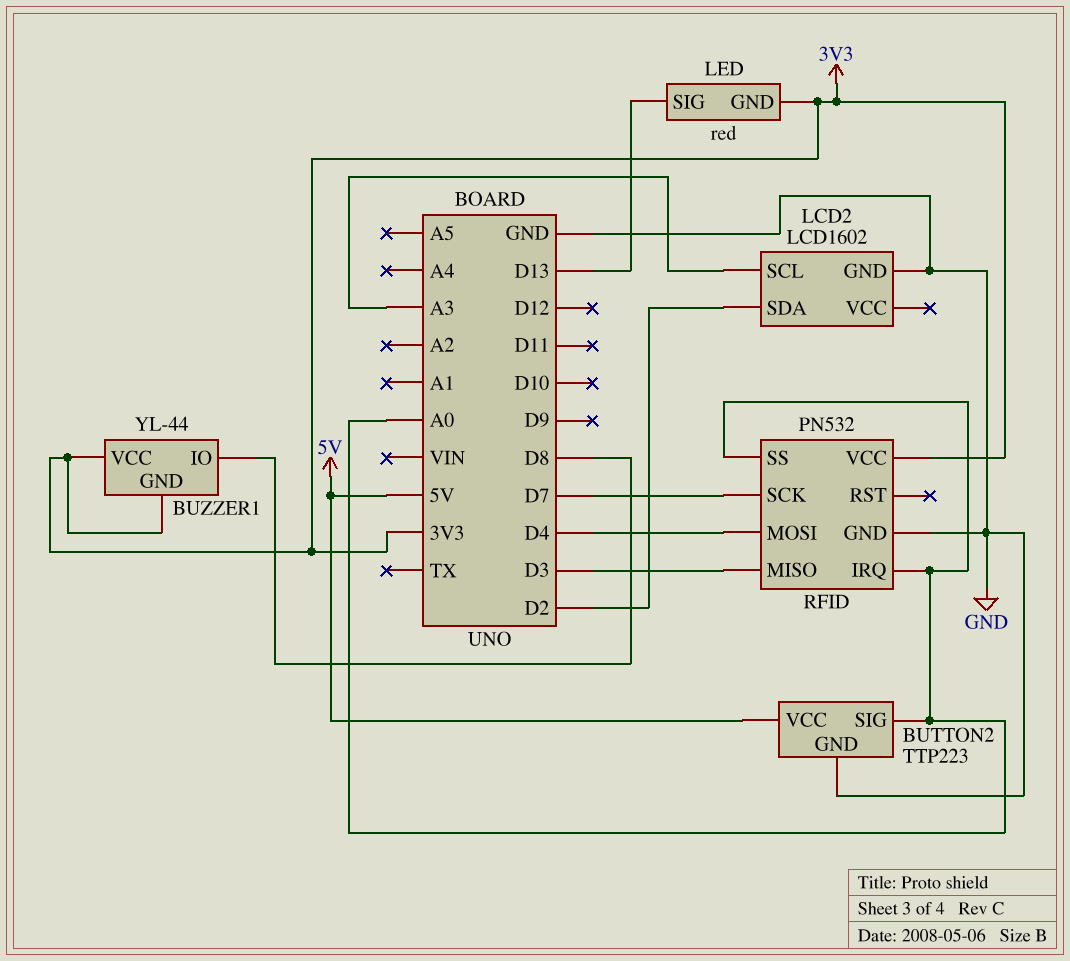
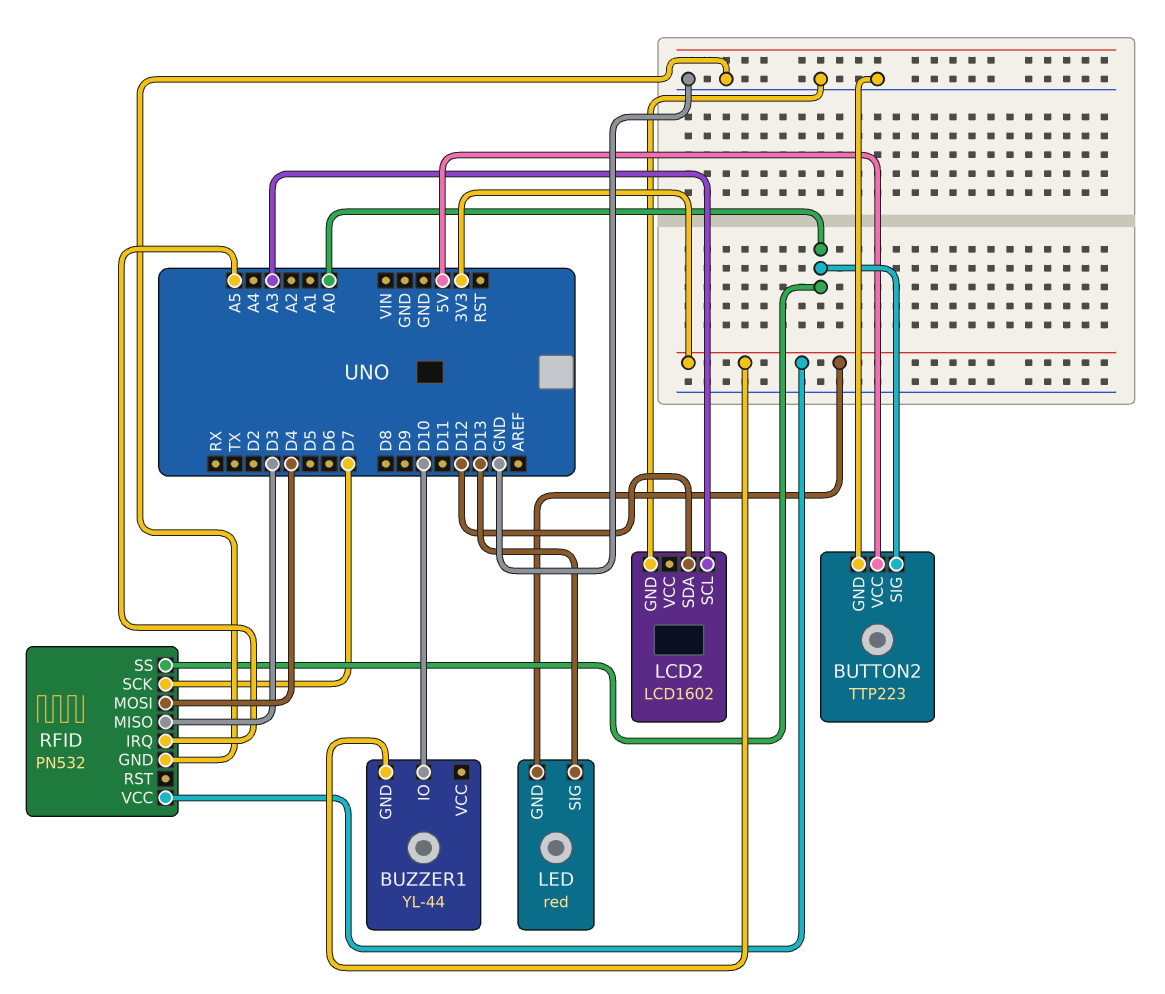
BUZZER1 pin IO: D8 -> D10
BUZZER1 pin VCC: 3V3 -> none
LCD2 pin SDA: D2 -> D12
RFID pin IRQ: A0 -> A5

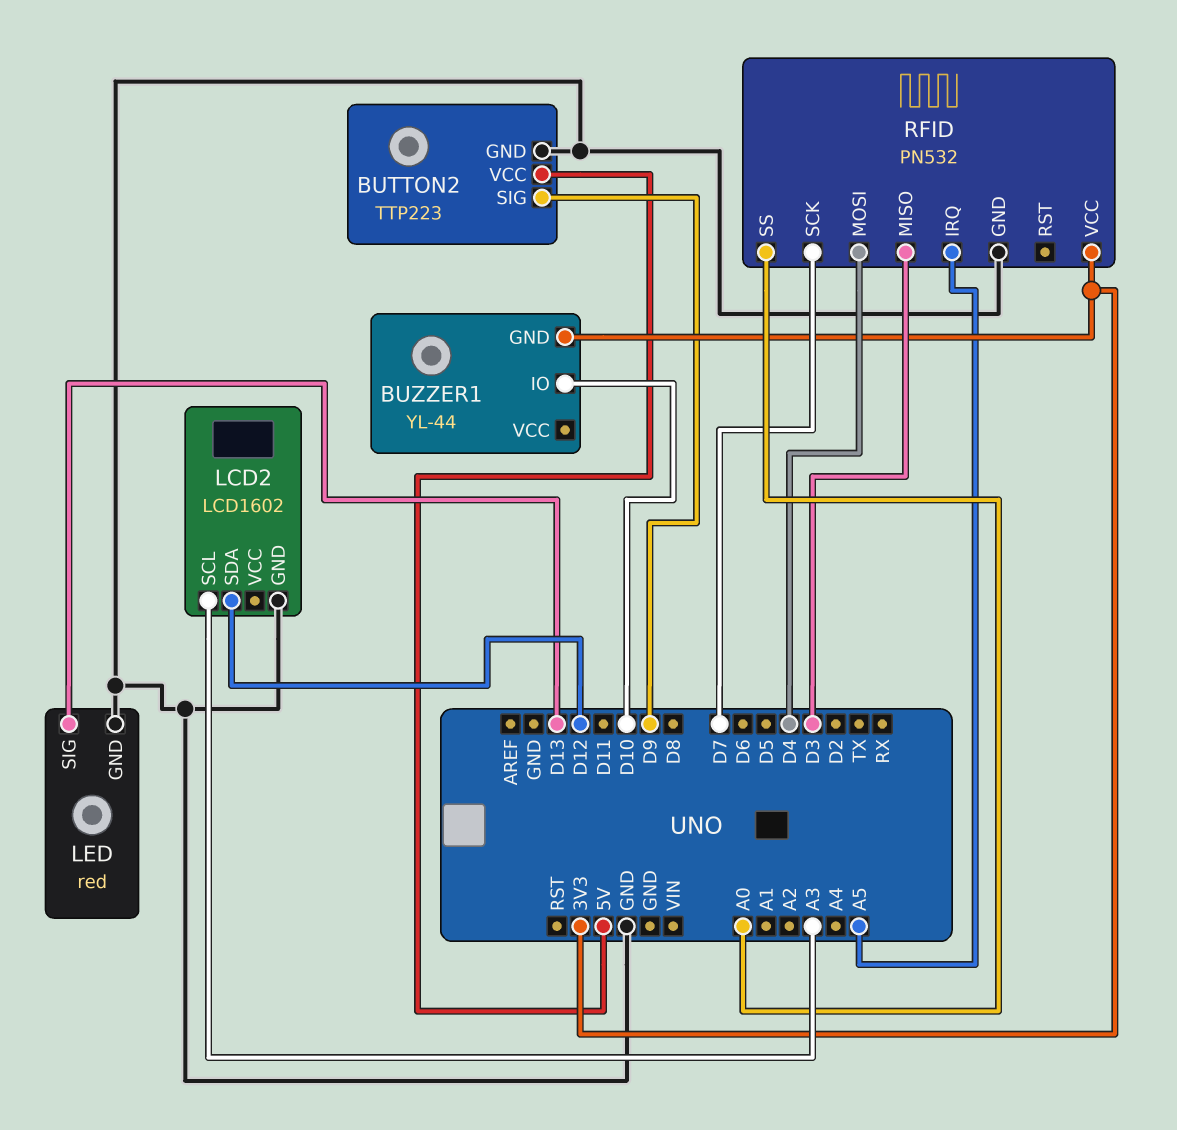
BUTTON2 pin SIG: A0 -> D9
LED pin GND: 3V3 -> GND

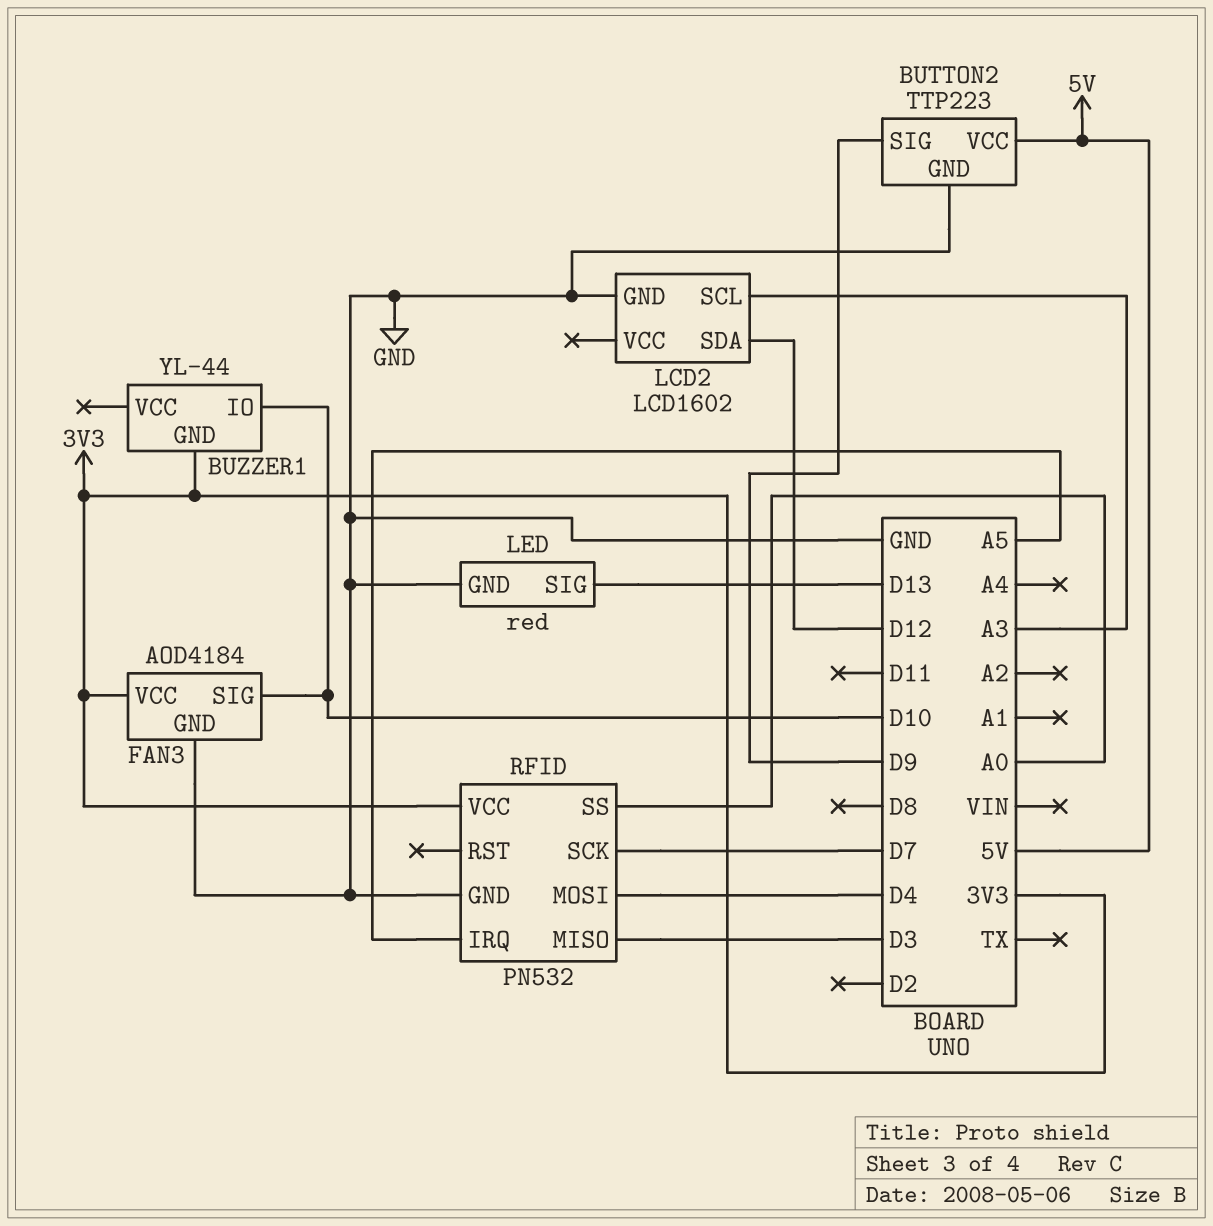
FAN3: none -> AOD4184
FAN3 pin GND: none -> GND
FAN3 pin SIG: none -> D10
FAN3 pin VCC: none -> 3V3

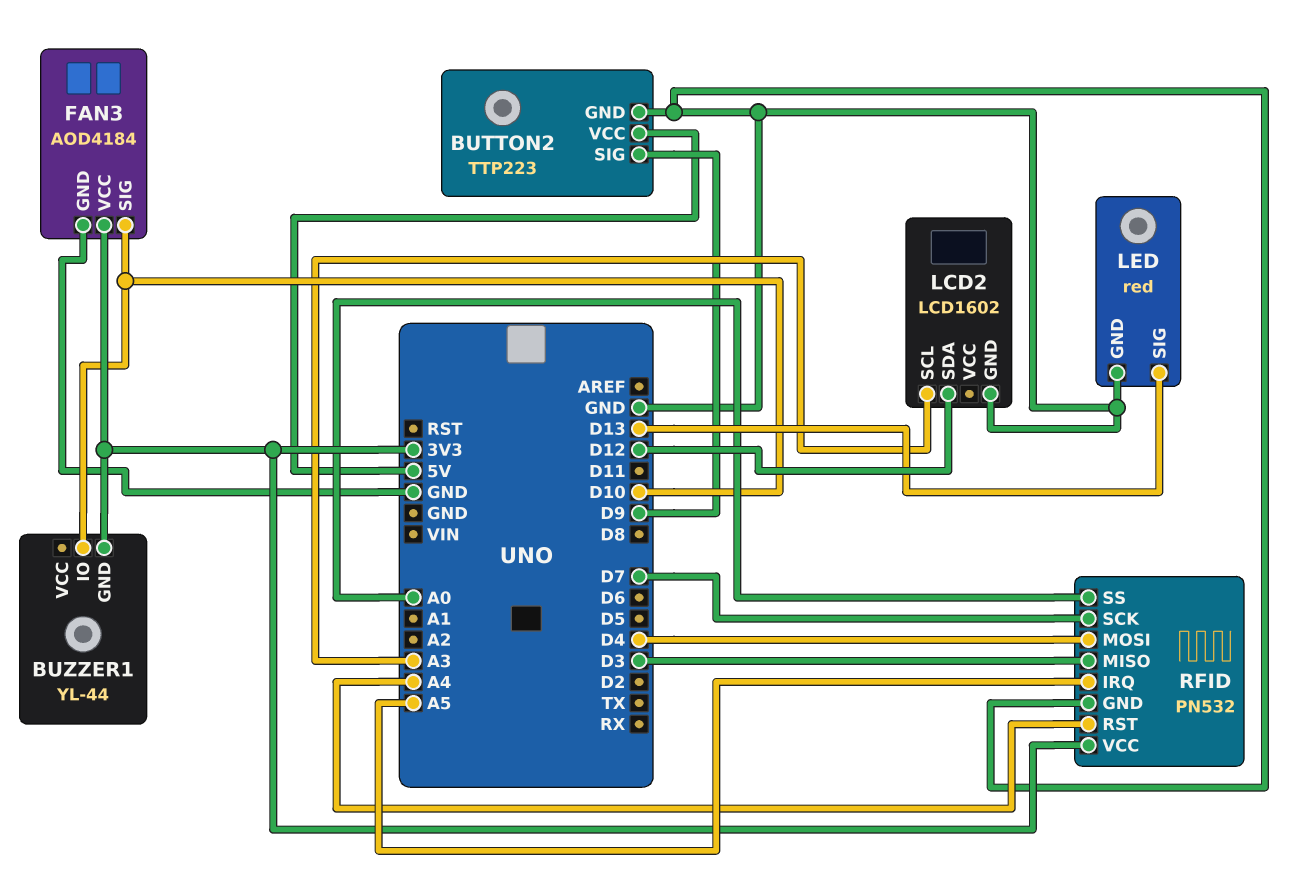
RFID pin RST: none -> A4

